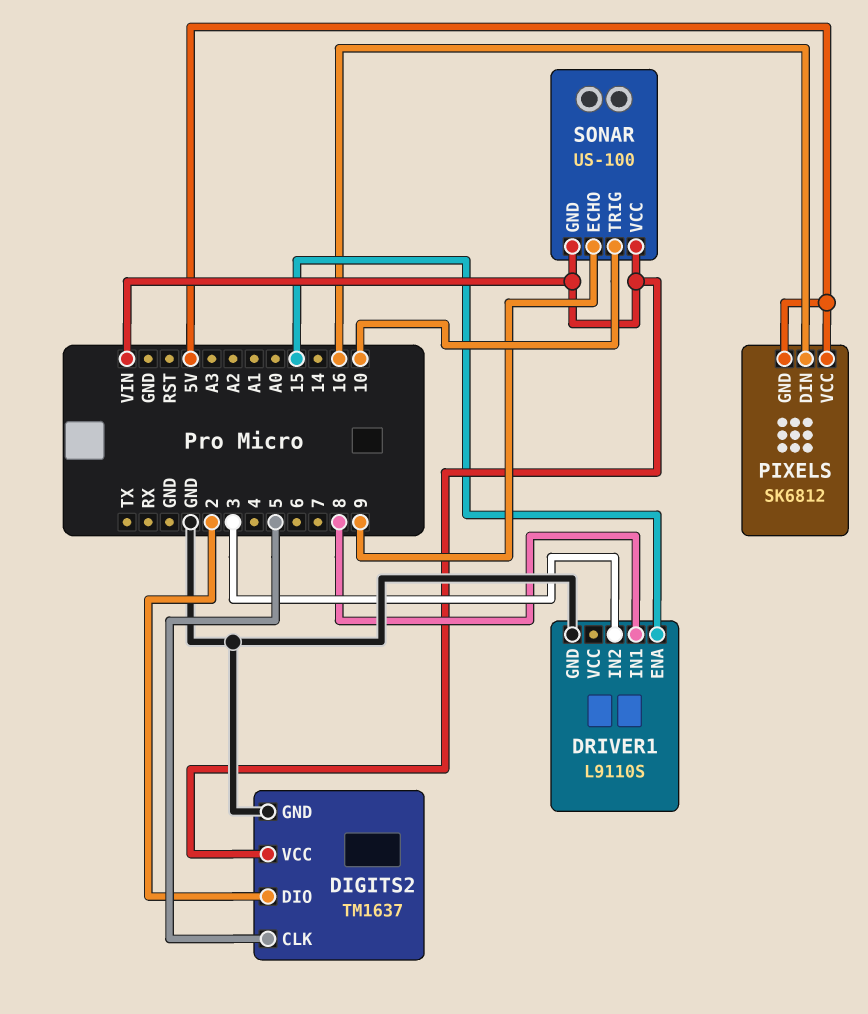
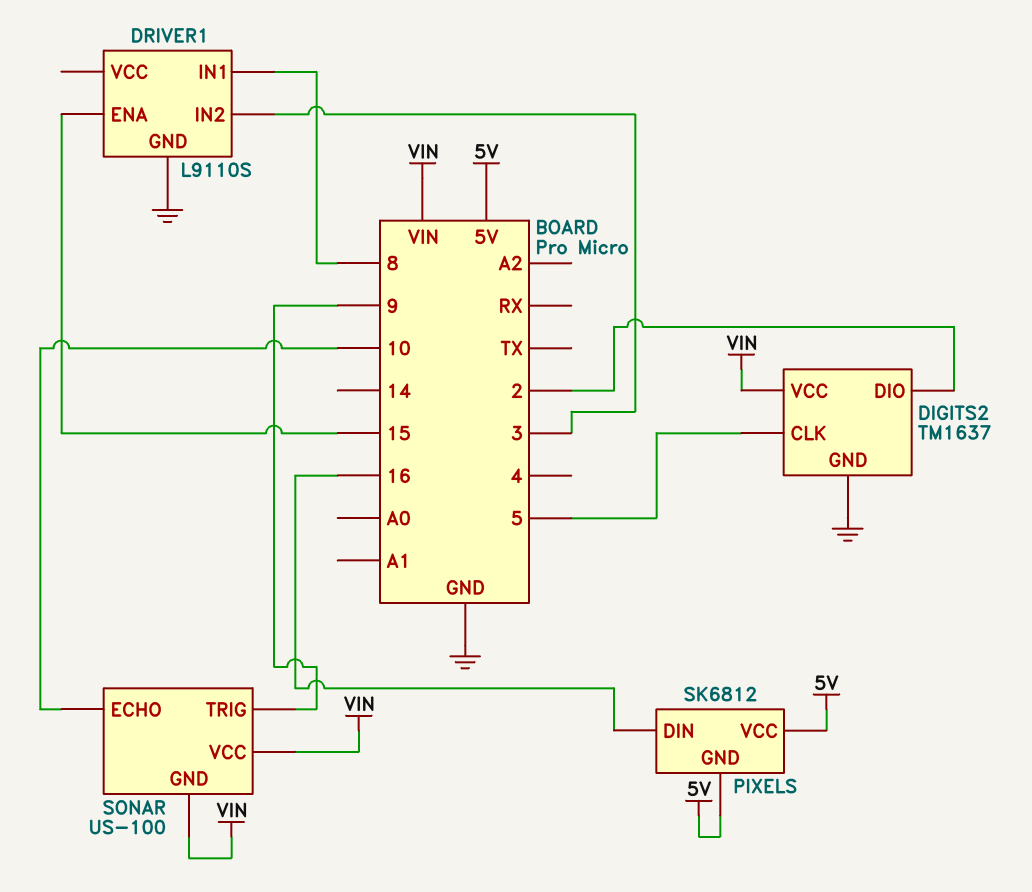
SONAR pin ECHO: 9 -> 10
SONAR pin TRIG: 10 -> 9

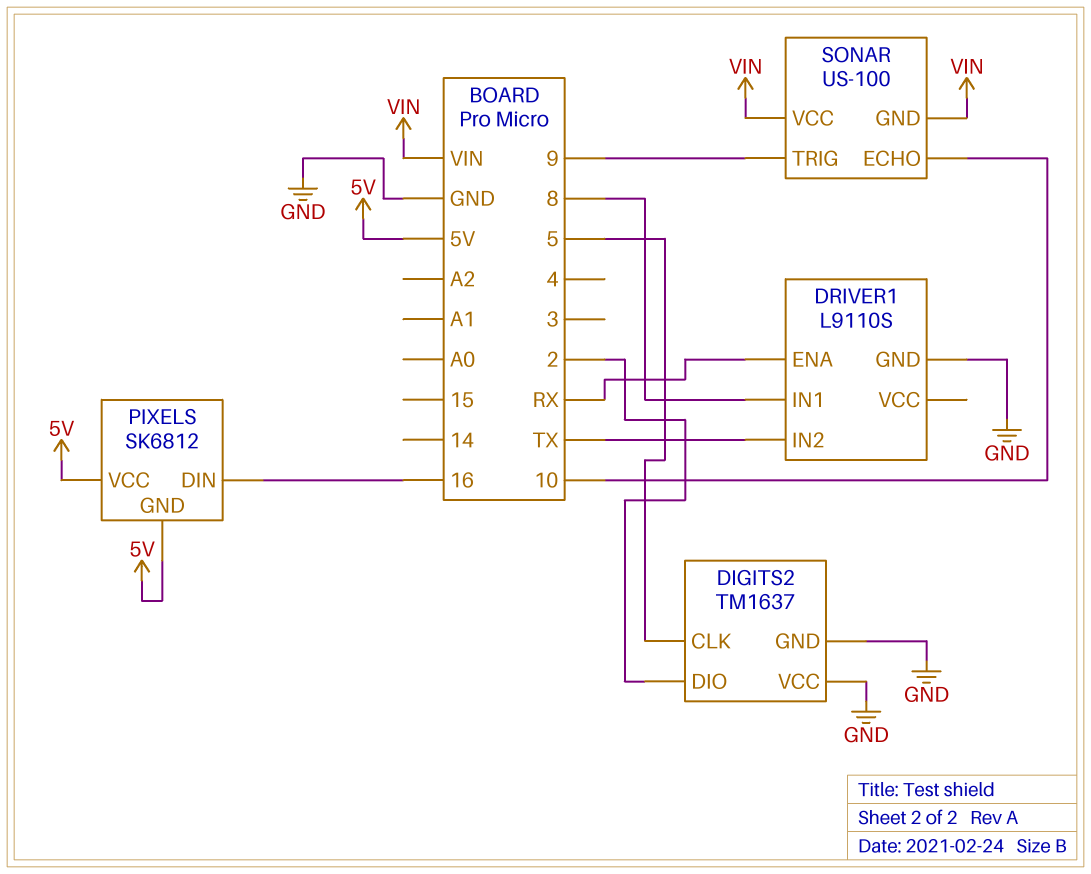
DIGITS2 pin VCC: VIN -> GND
DRIVER1 pin ENA: 15 -> RX
DRIVER1 pin IN2: 3 -> TX

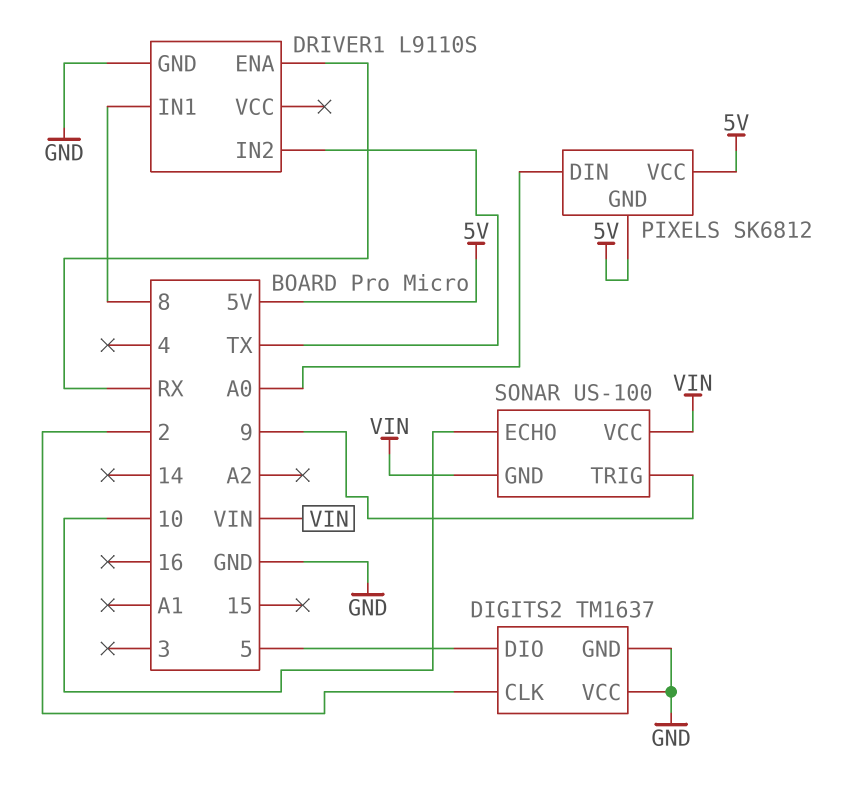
DIGITS2 pin CLK: 5 -> 2
DIGITS2 pin DIO: 2 -> 5
PIXELS pin DIN: 16 -> A0

